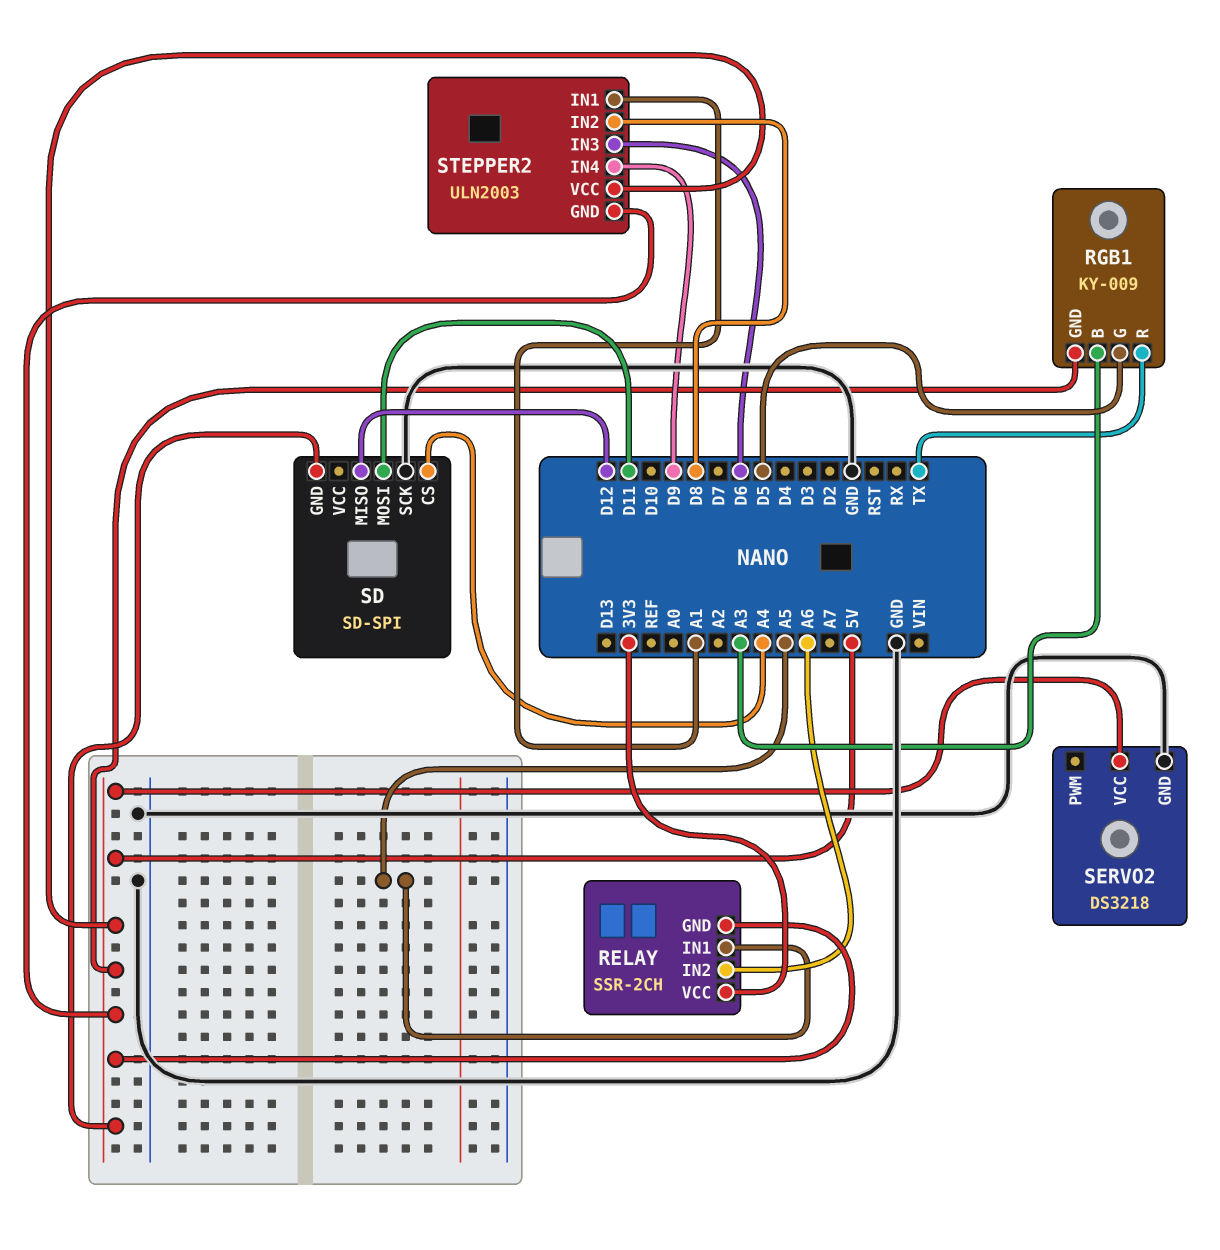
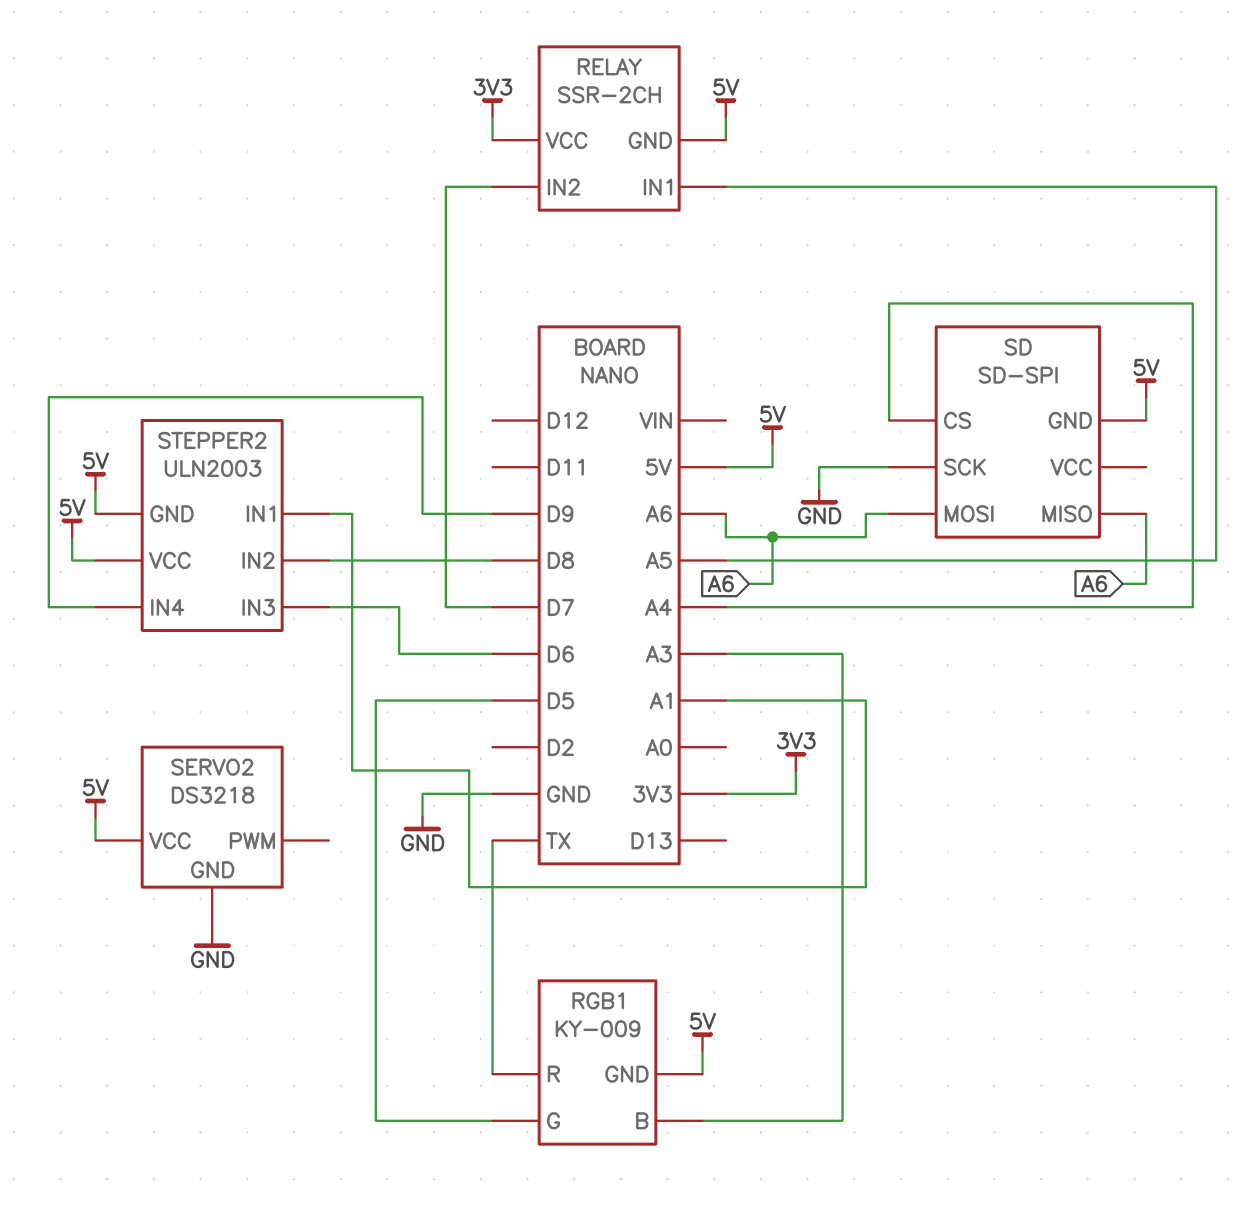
RELAY pin IN2: A6 -> D7
SD pin MISO: D12 -> A6
SD pin MOSI: D11 -> A6

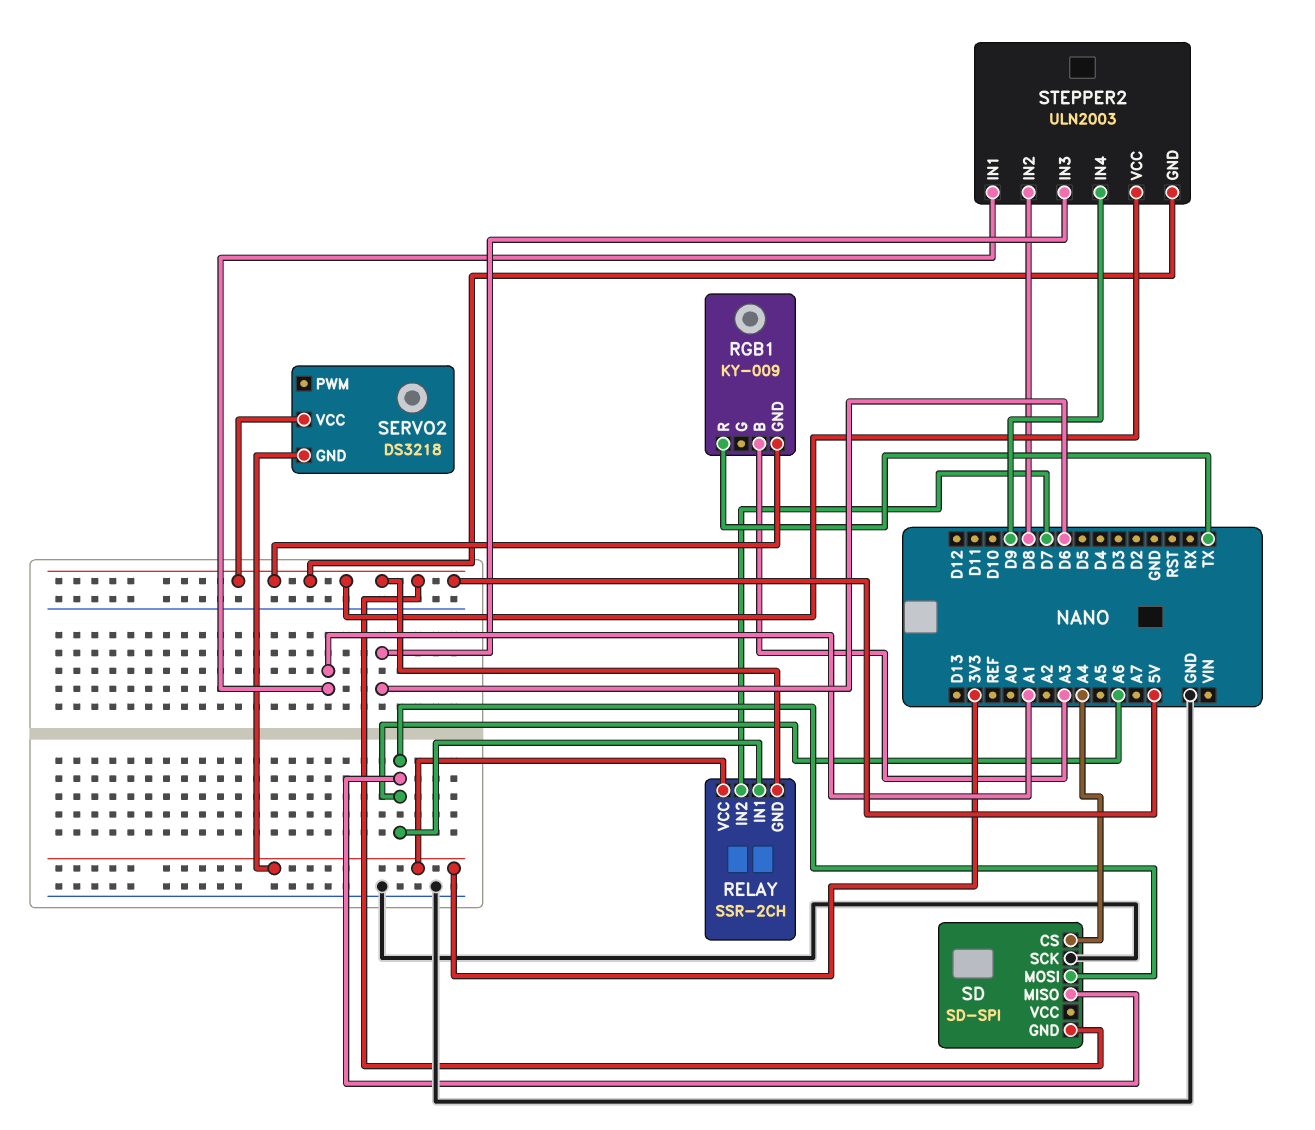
RELAY pin IN1: A5 -> A6
RGB1 pin G: D5 -> none
SERVO2 pin GND: GND -> 3V3

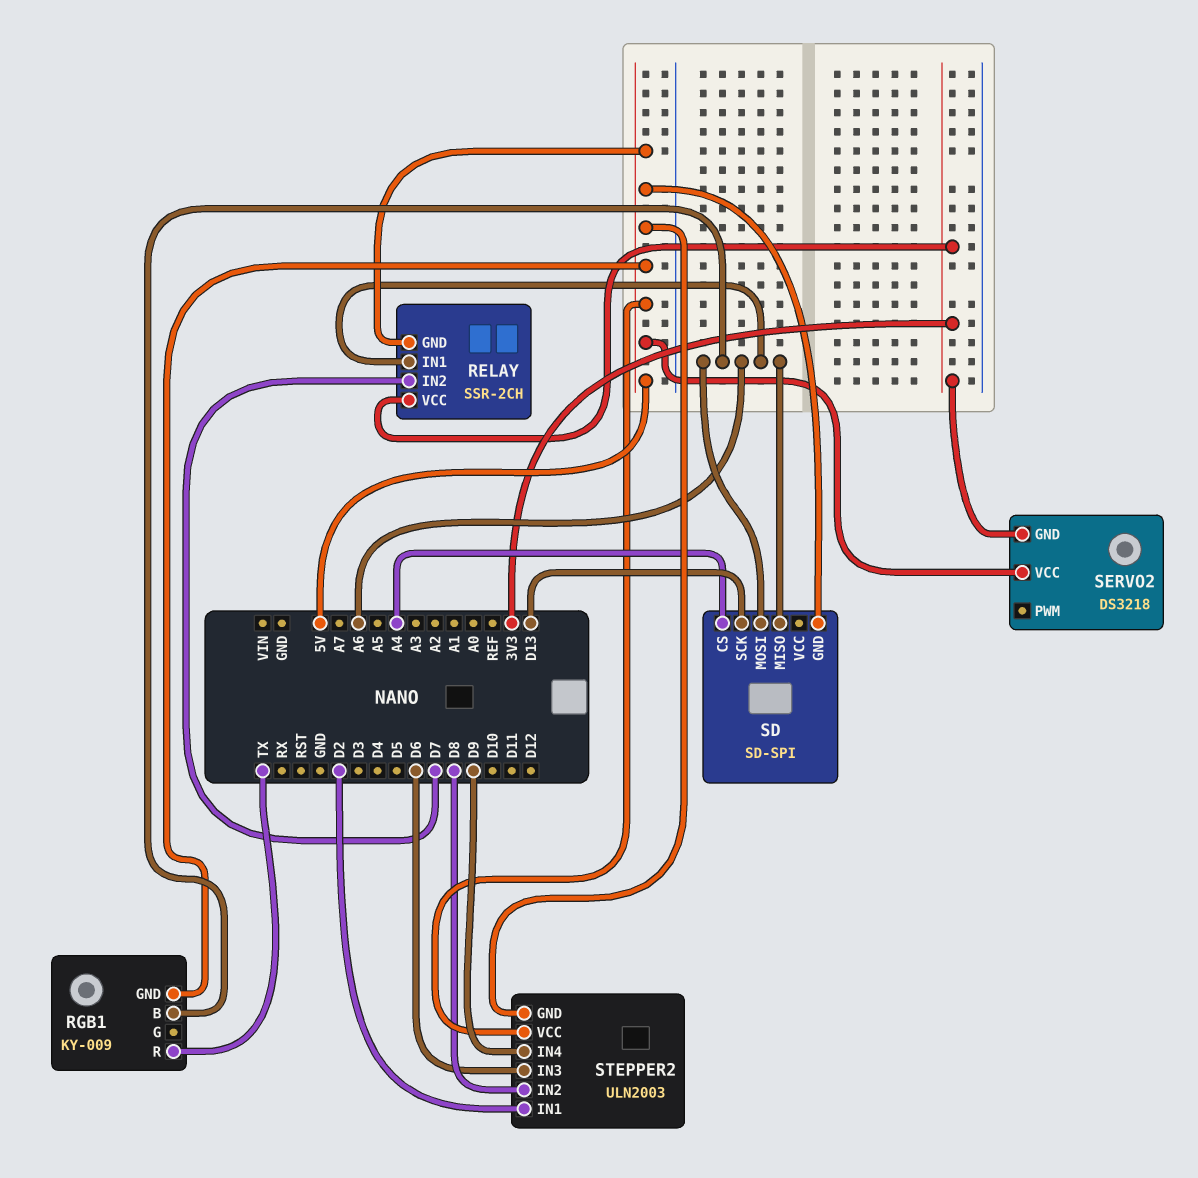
RGB1 pin B: A3 -> A6
SD pin SCK: GND -> D13
STEPPER2 pin IN1: A1 -> D2

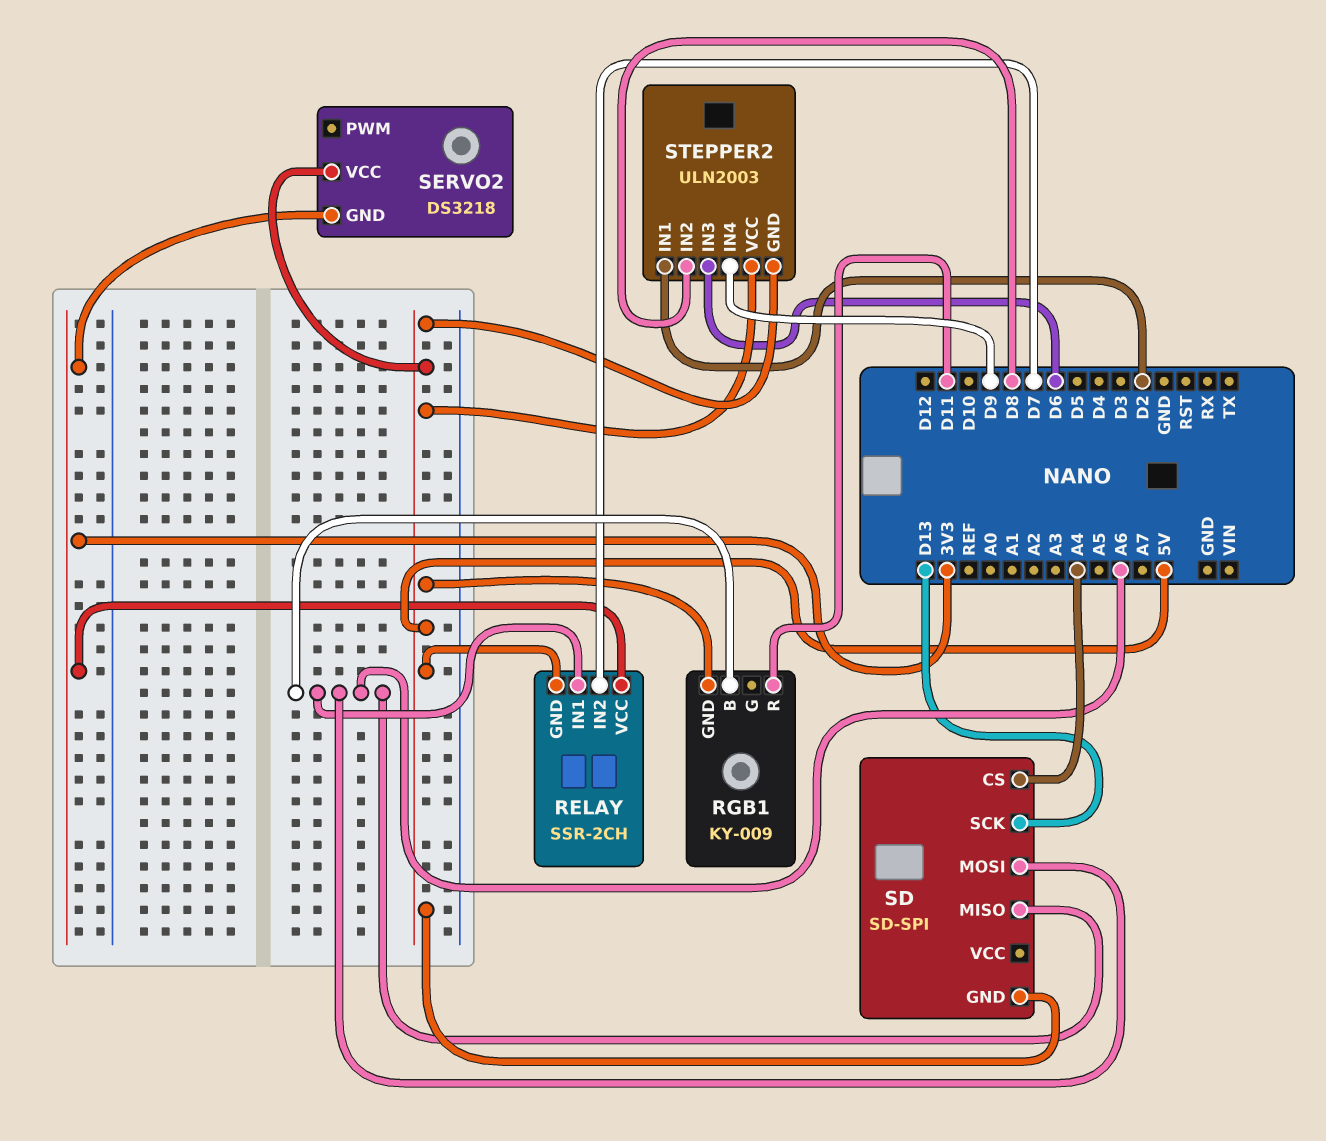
RGB1 pin R: TX -> D11

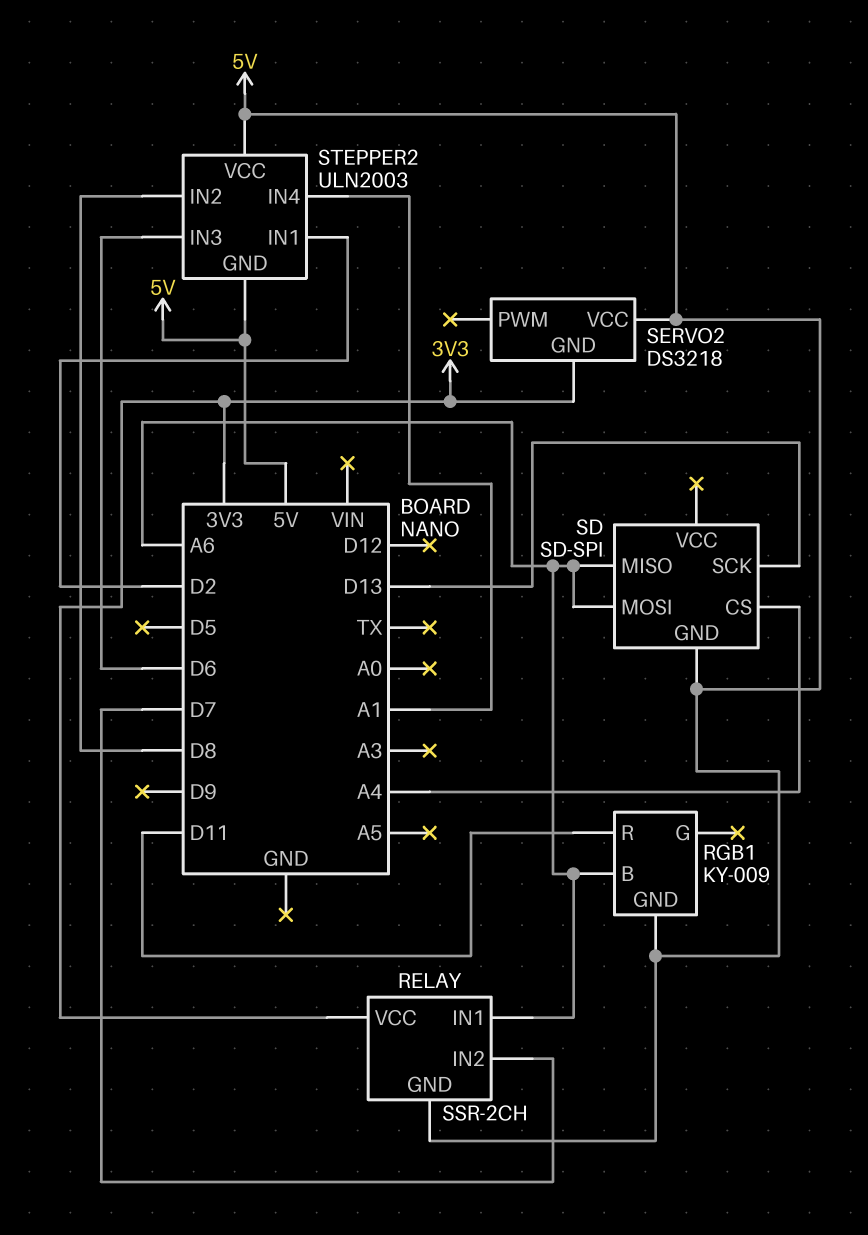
STEPPER2 pin IN4: D9 -> A1

